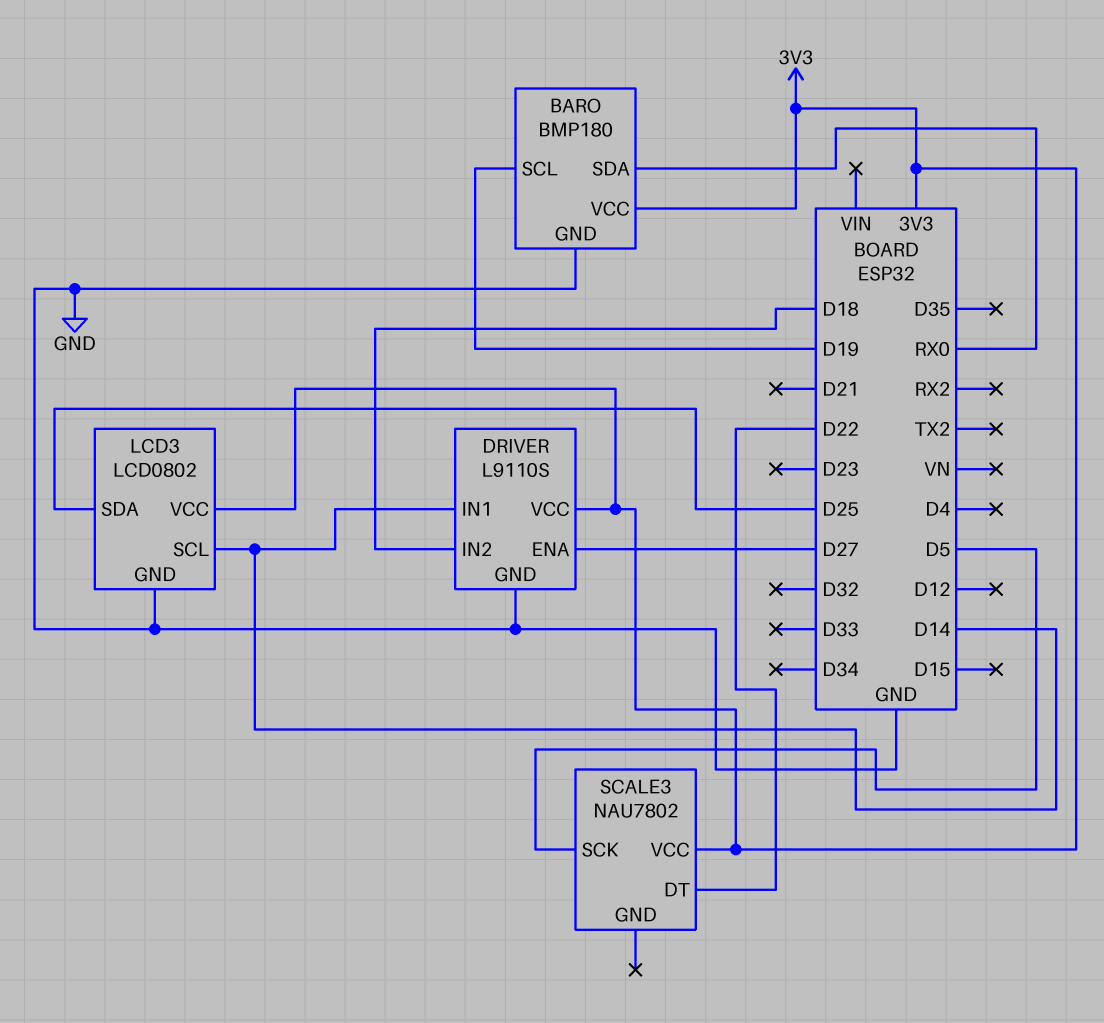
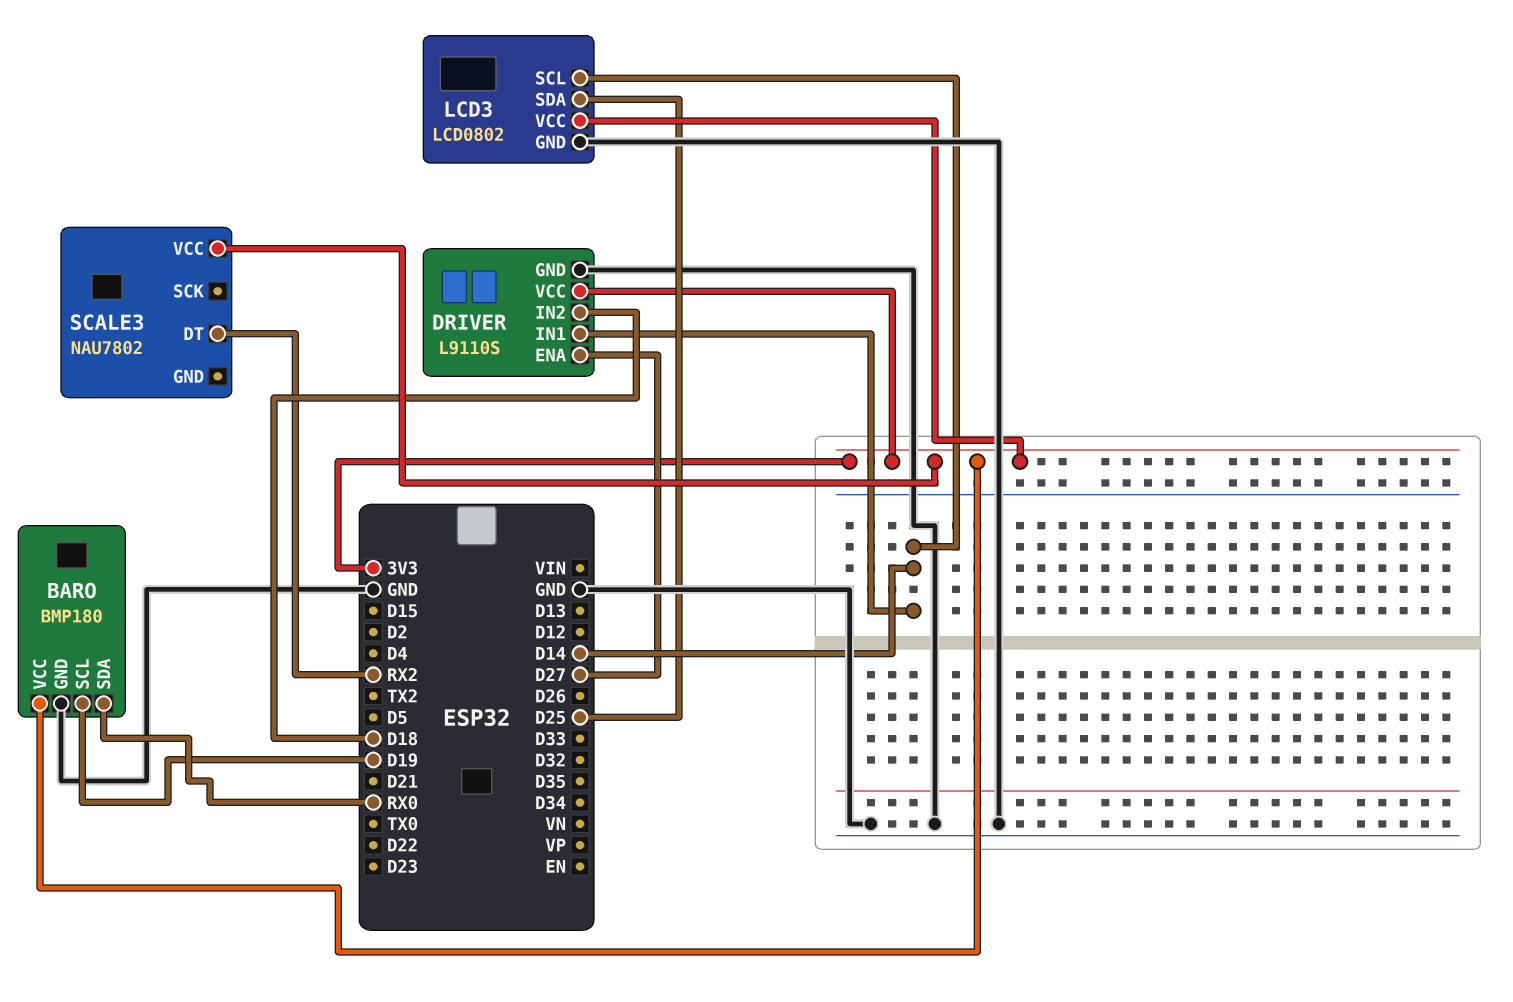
SCALE3 pin DT: D22 -> RX2
SCALE3 pin SCK: D5 -> none

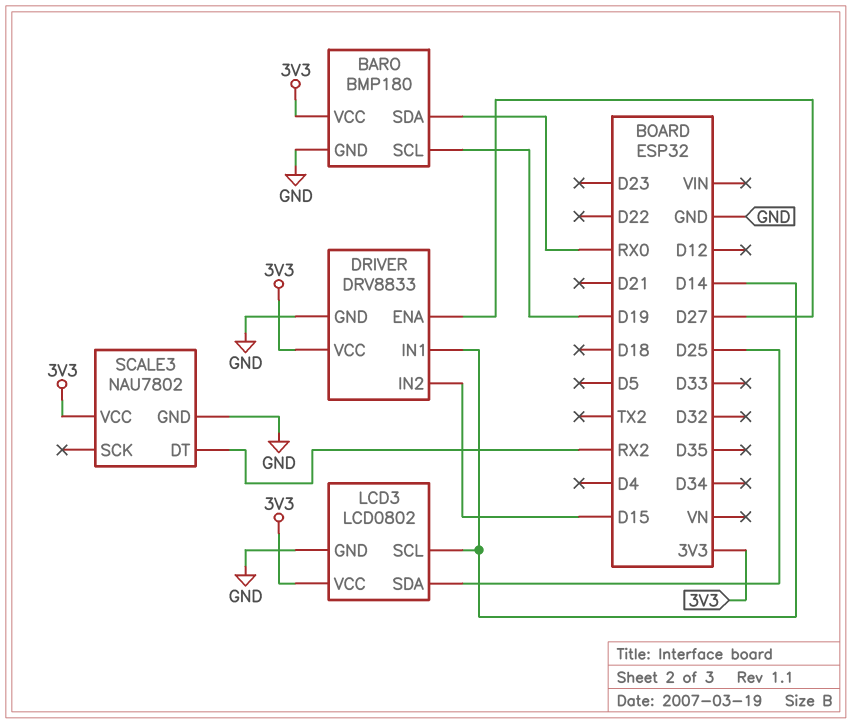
DRIVER: L9110S -> DRV8833
DRIVER pin IN2: D18 -> D15
SCALE3 pin GND: none -> GND

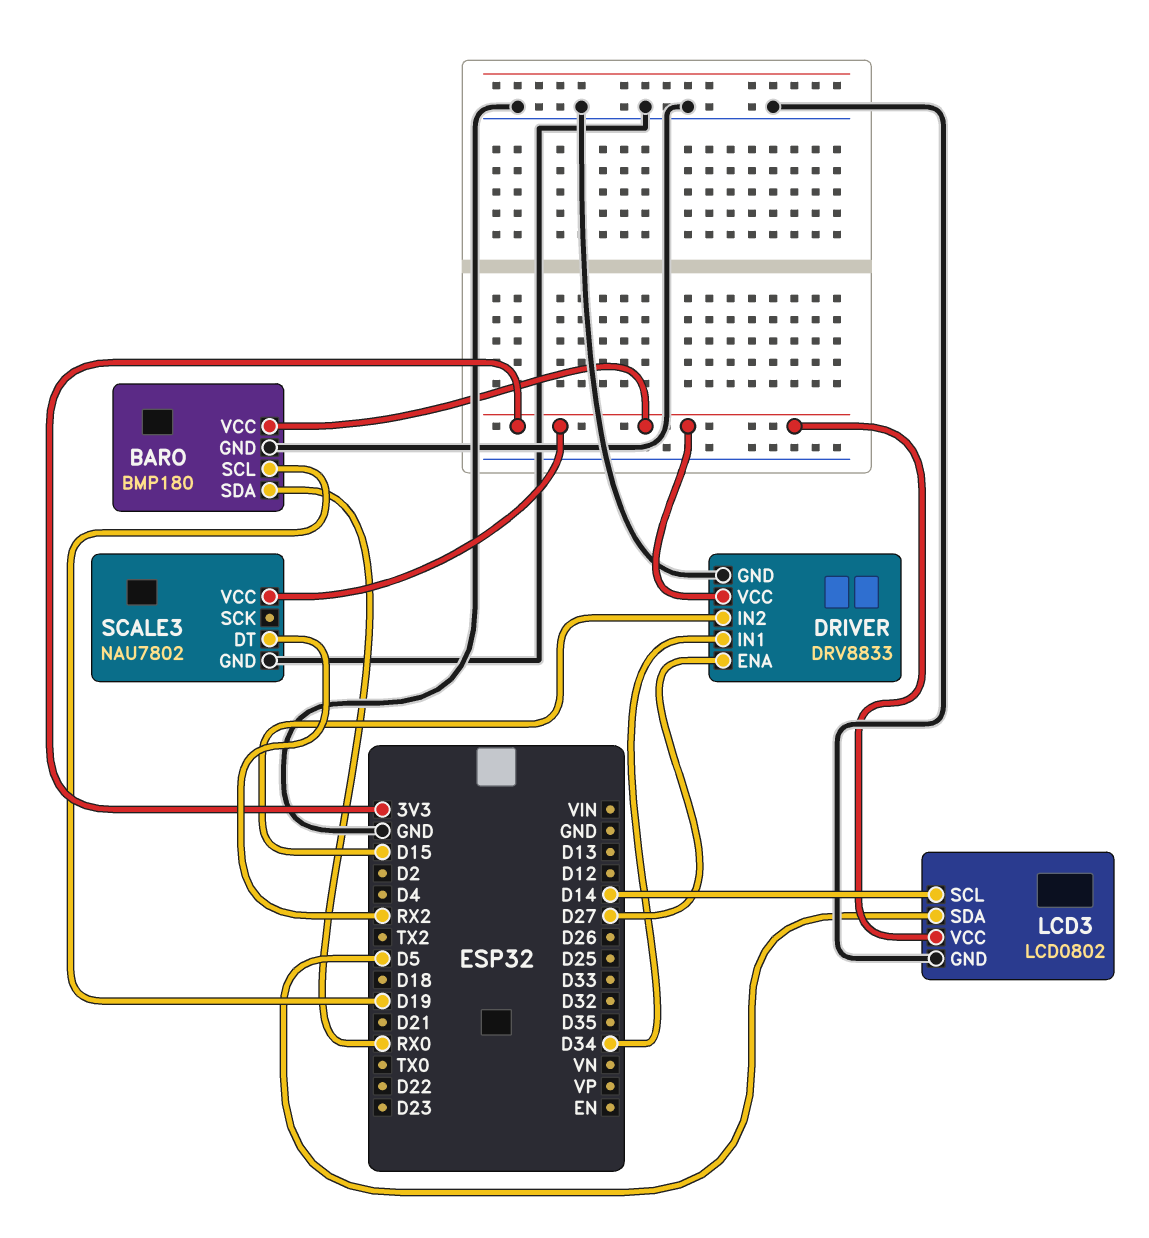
DRIVER pin IN1: D14 -> D34
LCD3 pin SDA: D25 -> D5

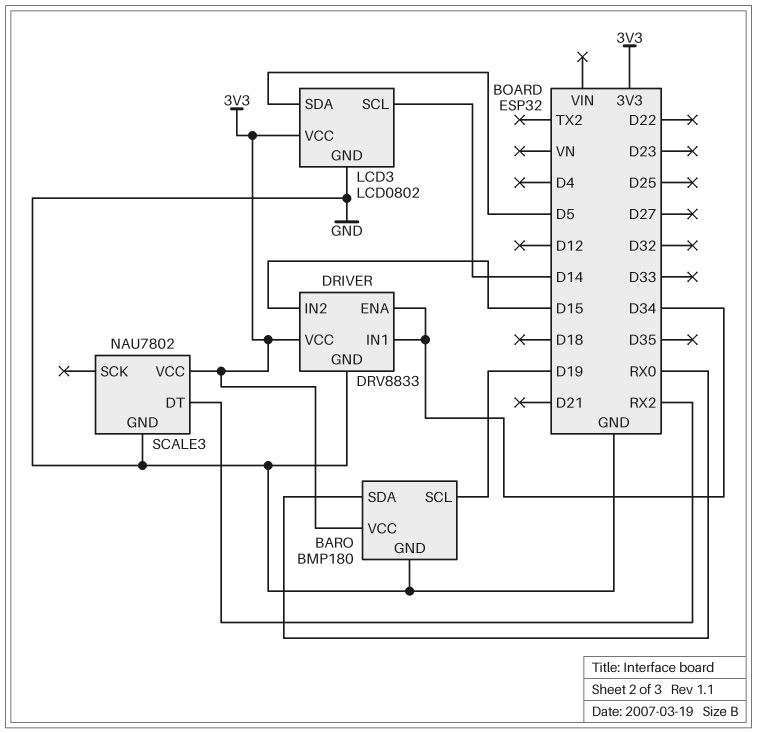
DRIVER pin ENA: D27 -> D34

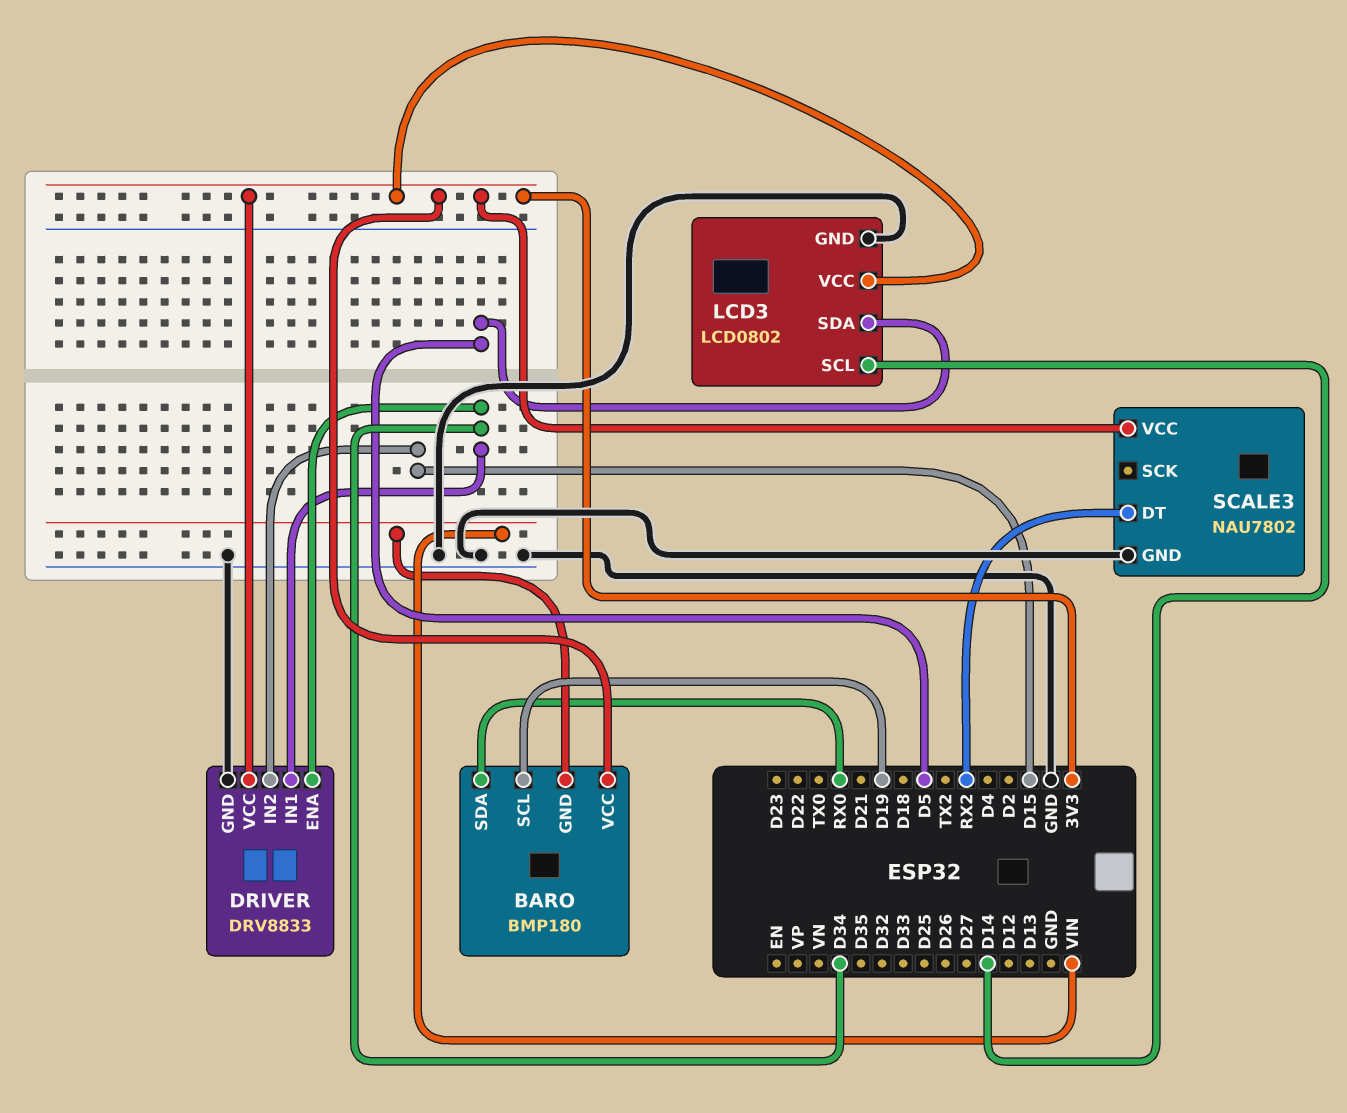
BARO pin GND: GND -> VIN

